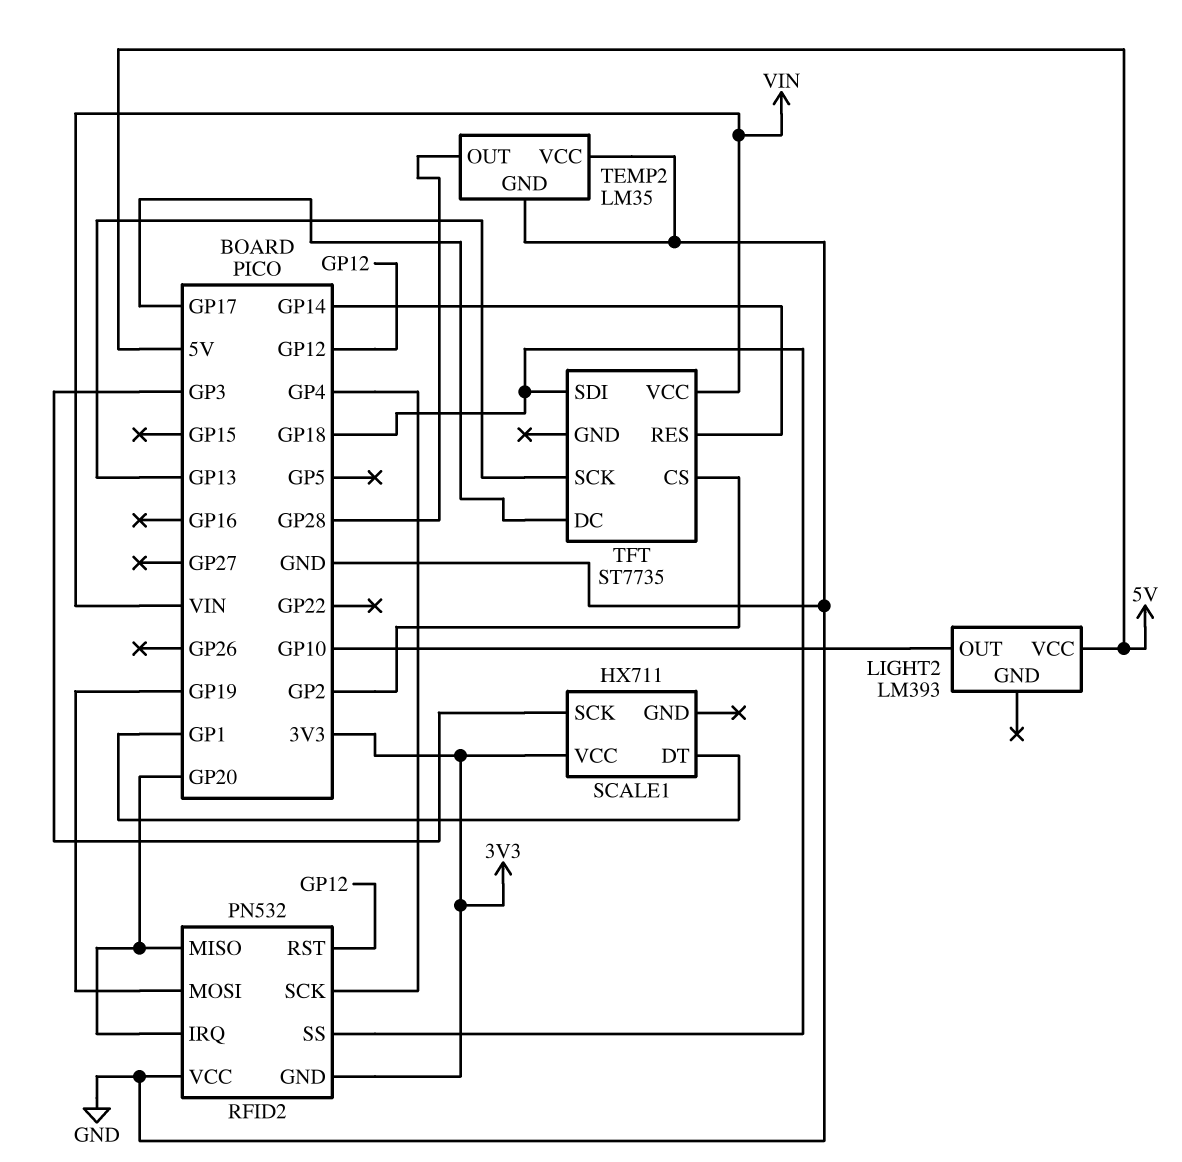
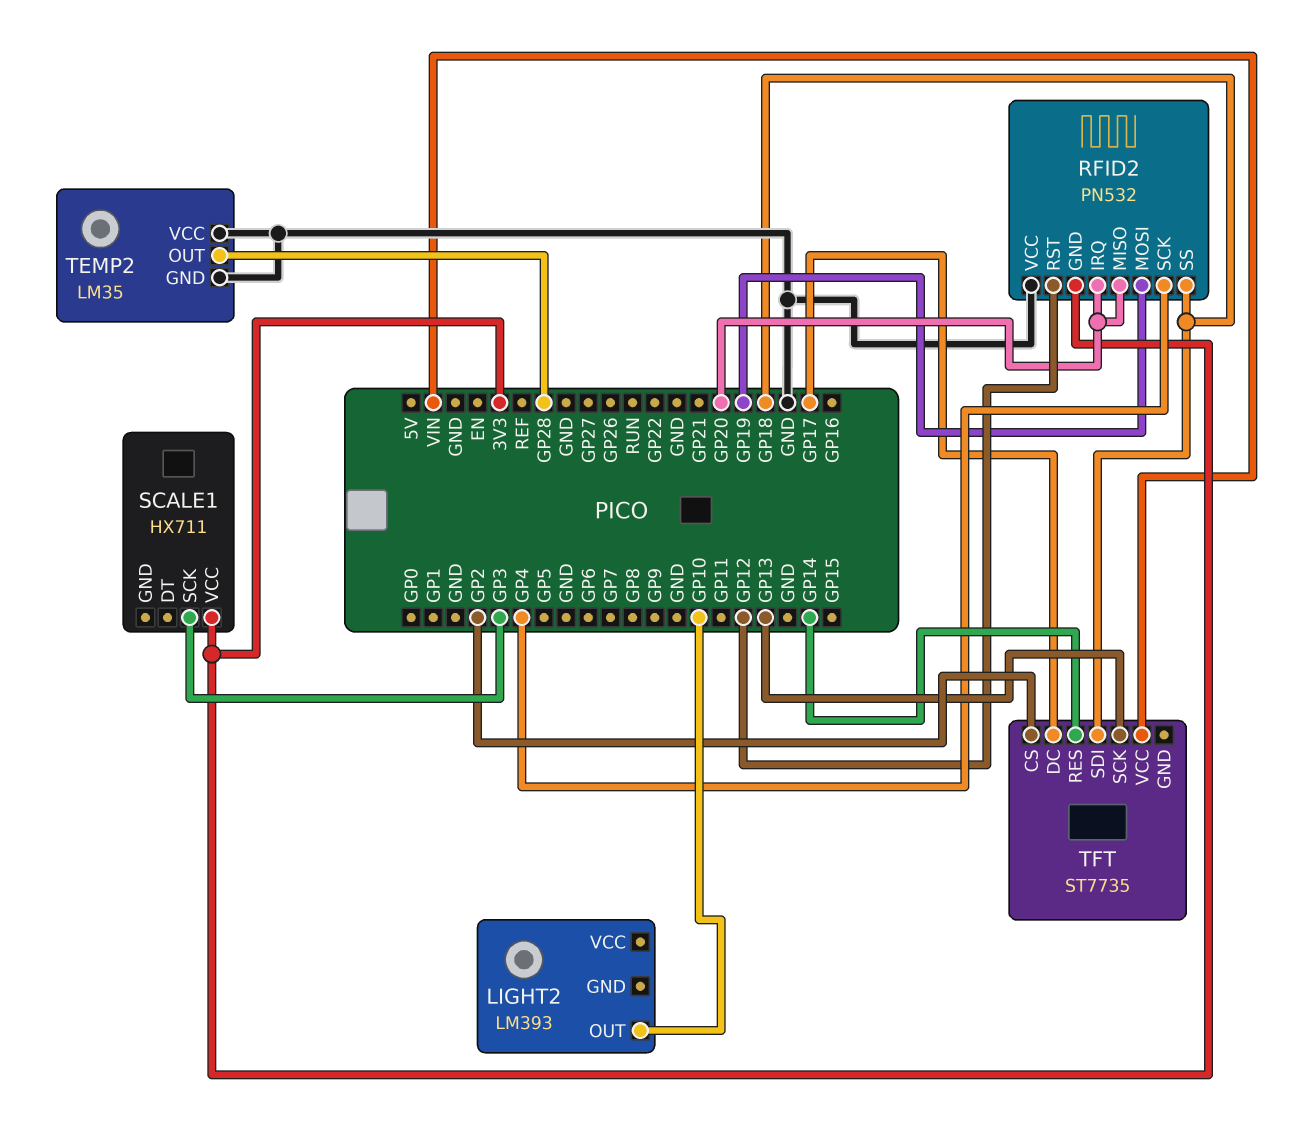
LIGHT2 pin VCC: 5V -> none
SCALE1 pin DT: GP1 -> none

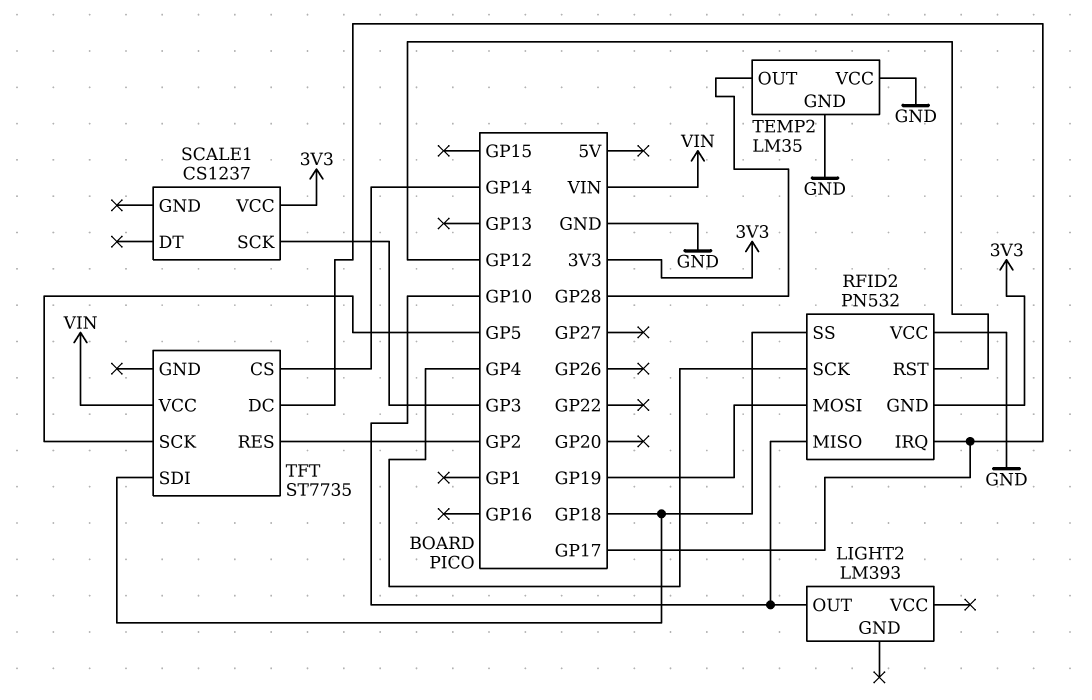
RFID2 pin IRQ: GP20 -> GP17
RFID2 pin MISO: GP20 -> GP10
SCALE1: HX711 -> CS1237
TFT pin CS: GP2 -> GP14
TFT pin RES: GP14 -> GP2
TFT pin SCK: GP13 -> GP5

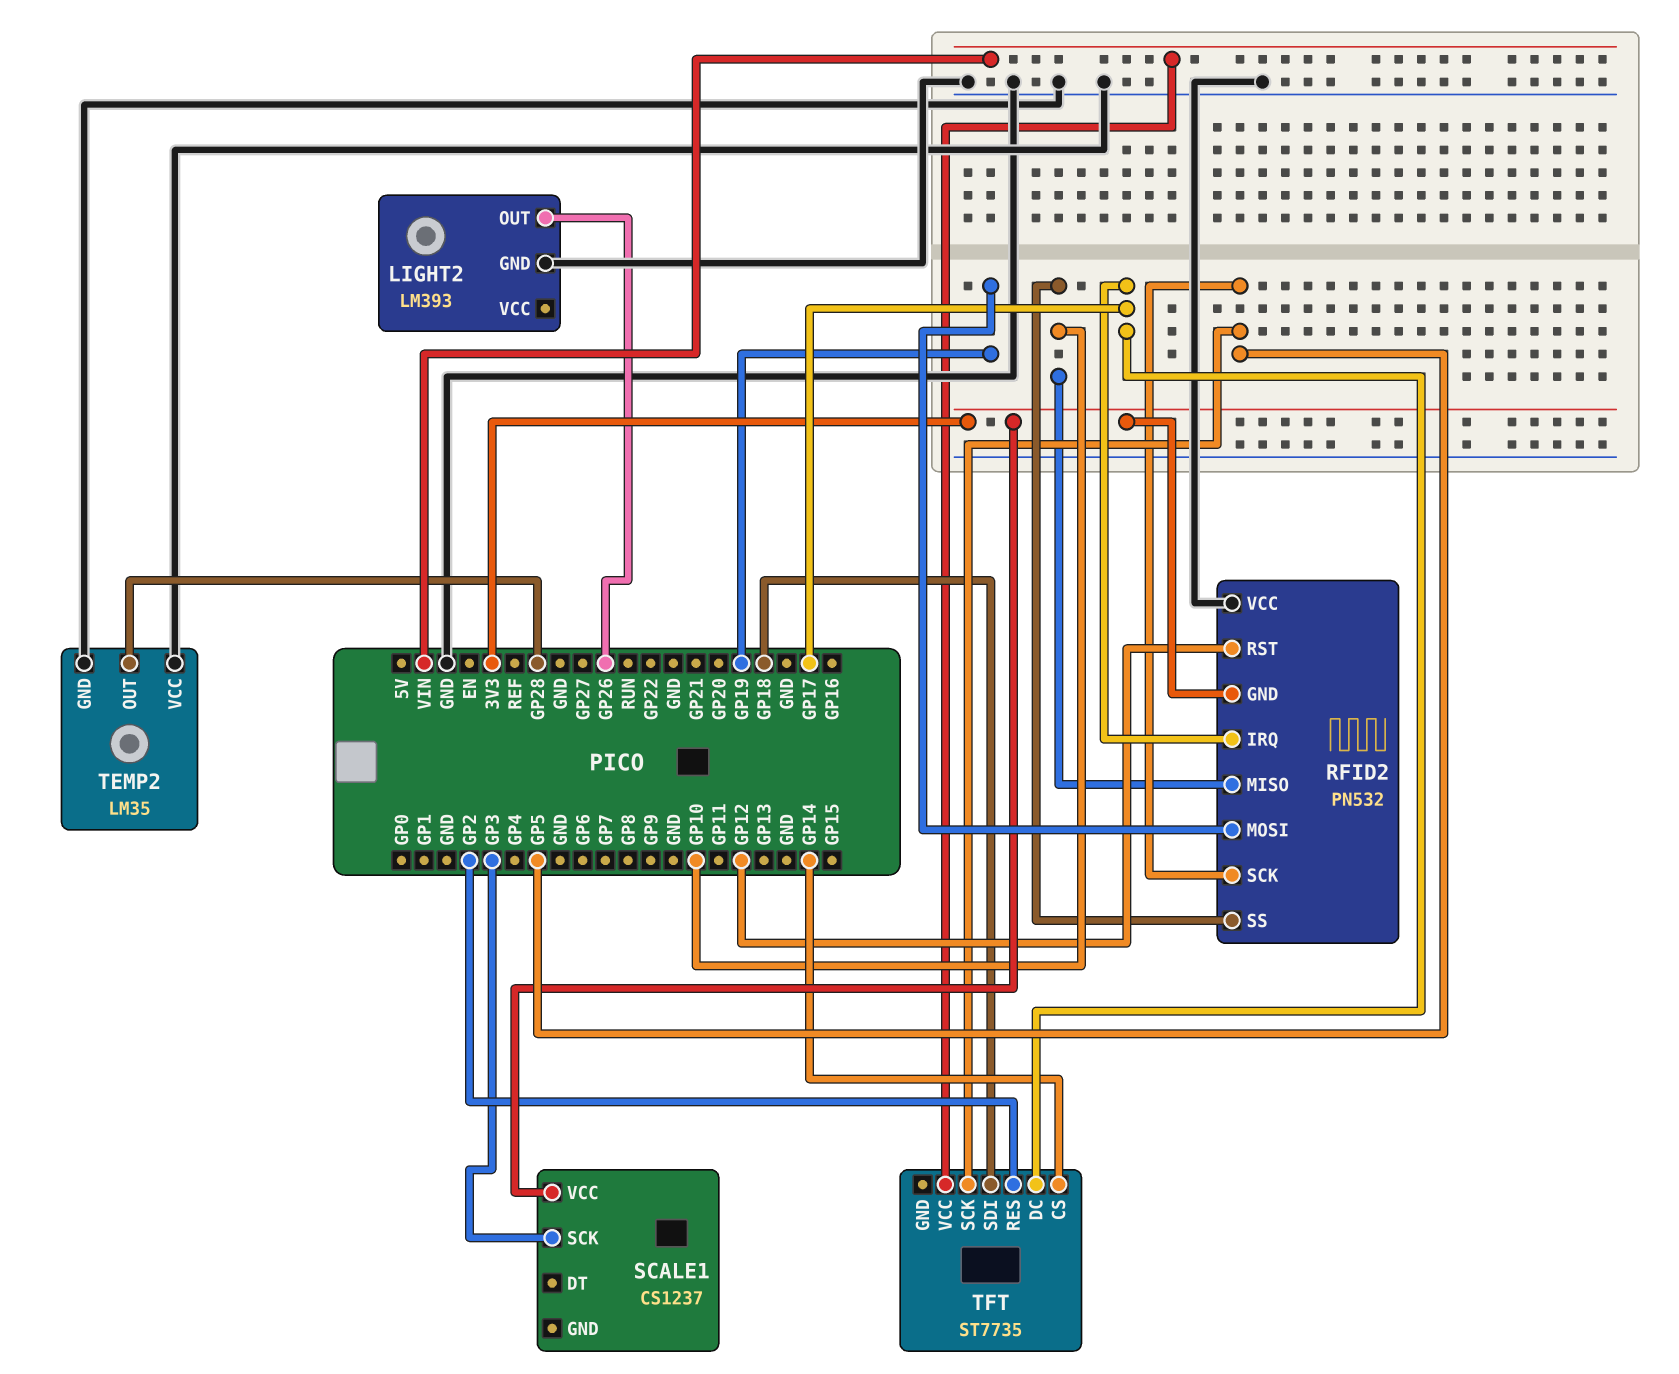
LIGHT2 pin GND: none -> GND
LIGHT2 pin OUT: GP10 -> GP26
RFID2 pin SCK: GP4 -> GP5
RFID2 pin SS: GP18 -> GP10

